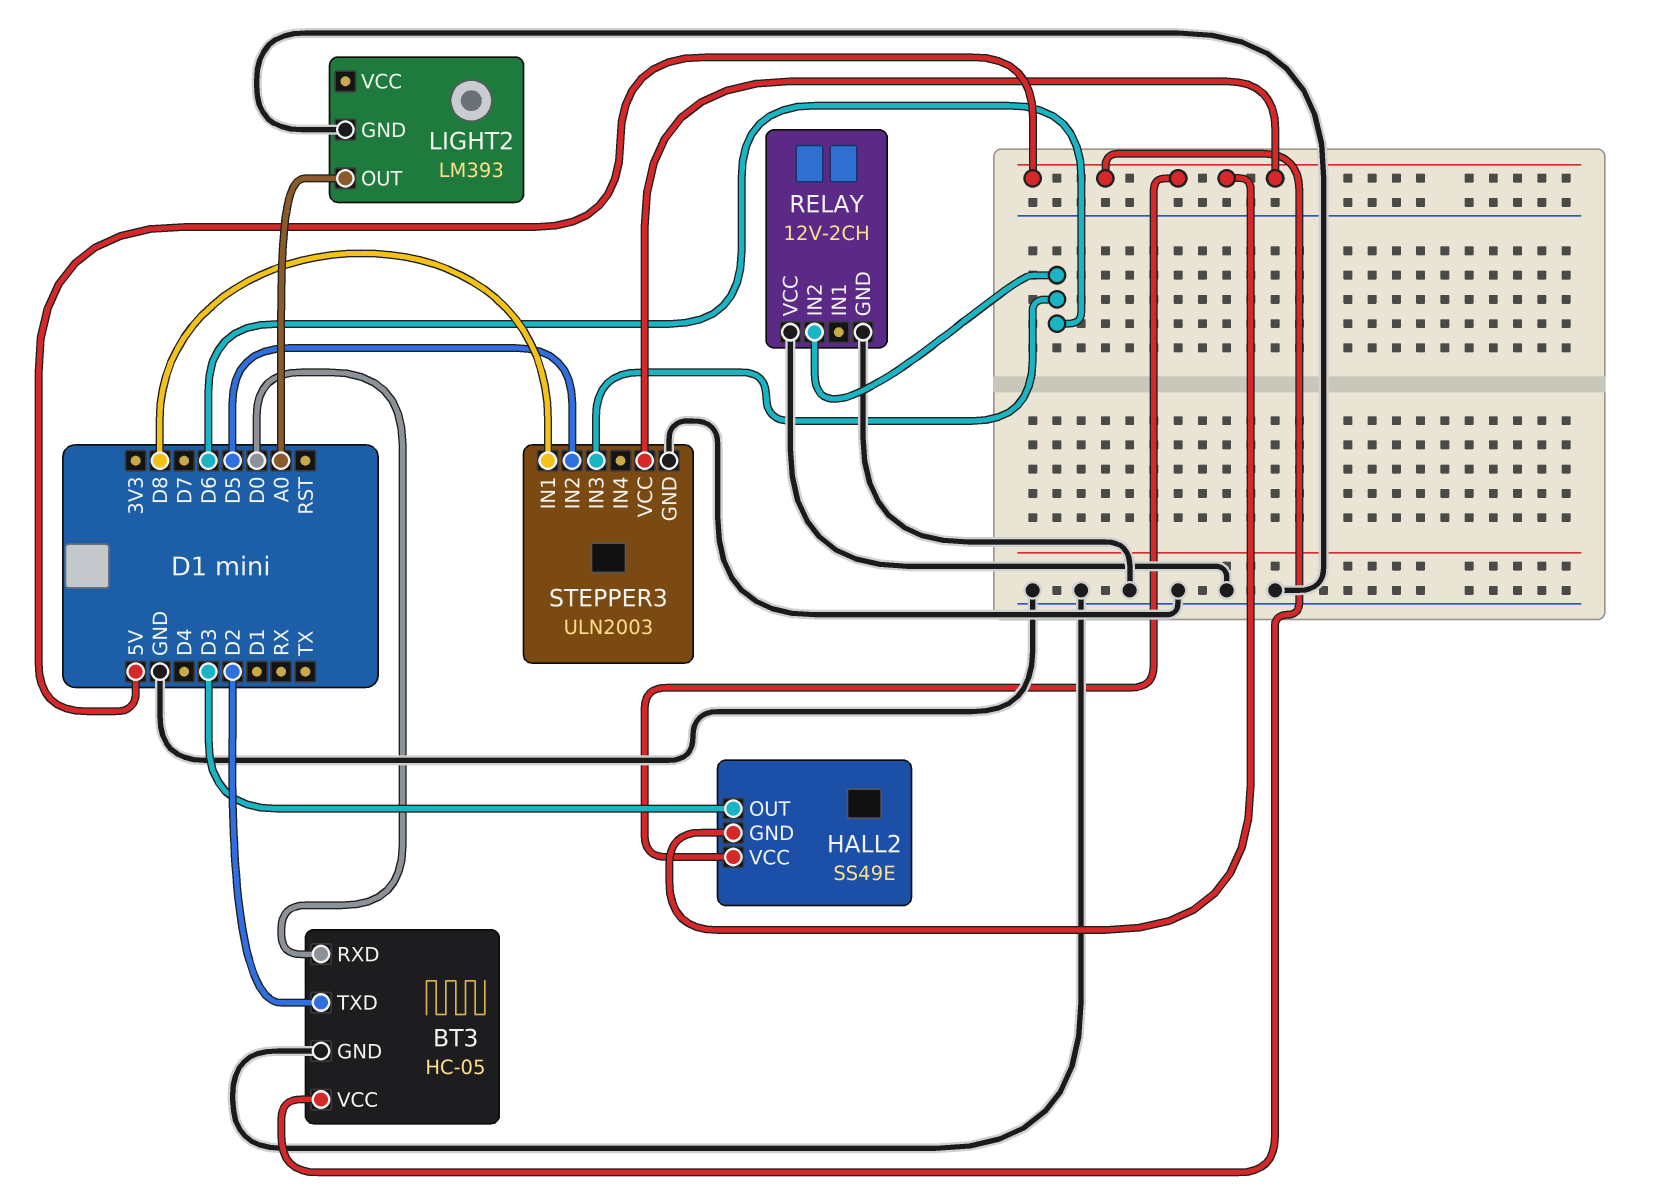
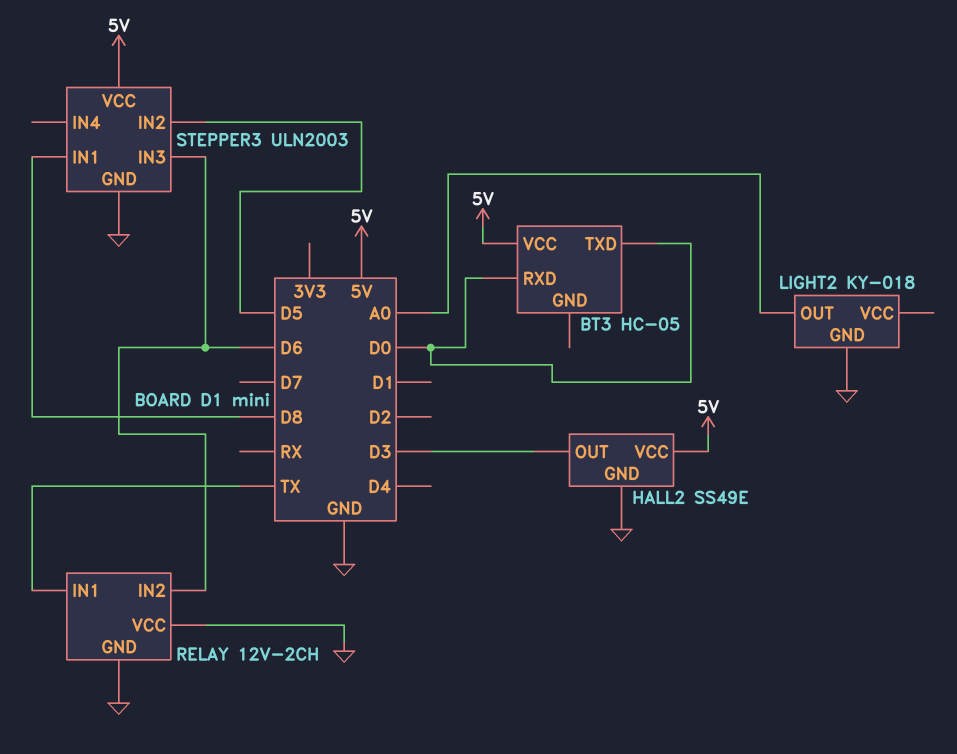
BT3 pin GND: GND -> none
BT3 pin TXD: D2 -> D0
HALL2 pin GND: 5V -> GND
LIGHT2: LM393 -> KY-018
RELAY pin IN1: none -> TX

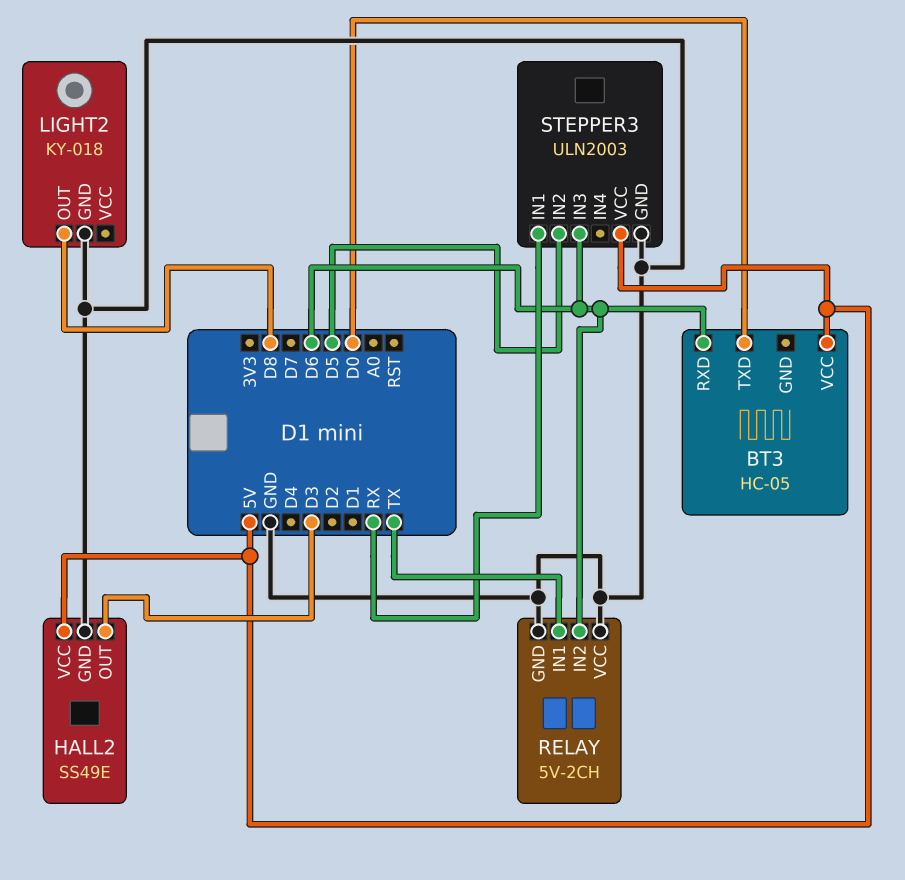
BT3 pin RXD: D0 -> D6
LIGHT2 pin OUT: A0 -> D8
RELAY: 12V-2CH -> 5V-2CH
STEPPER3 pin IN1: D8 -> RX

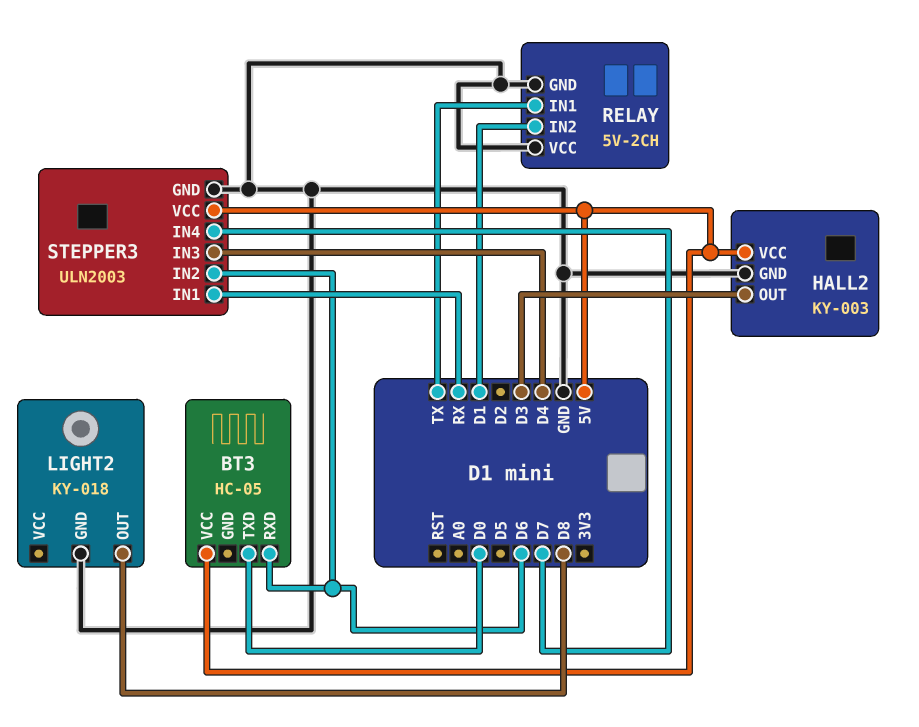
HALL2: SS49E -> KY-003
RELAY pin IN2: D6 -> D1
STEPPER3 pin IN2: D5 -> D6
STEPPER3 pin IN3: D6 -> D4
STEPPER3 pin IN4: none -> D7

